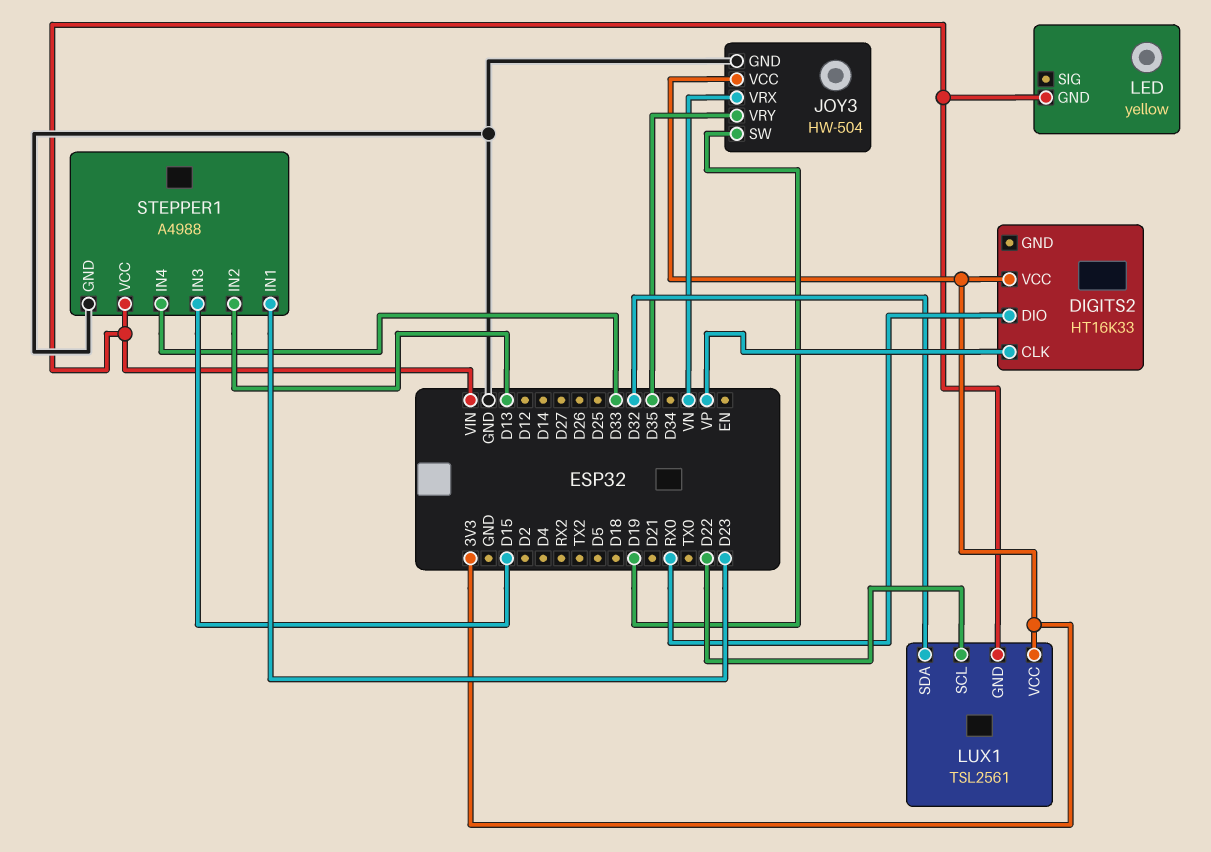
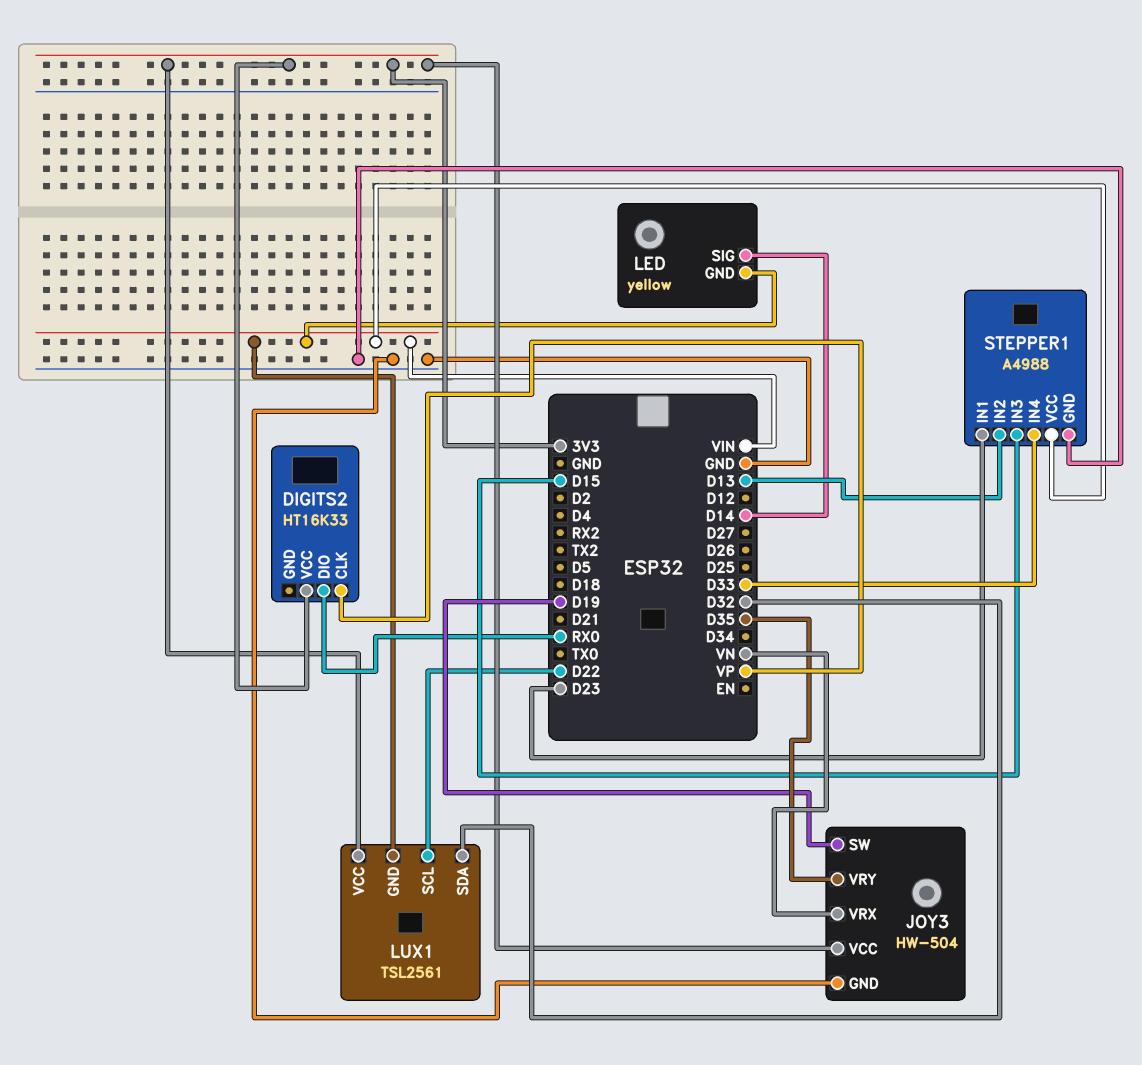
LED pin SIG: none -> D14

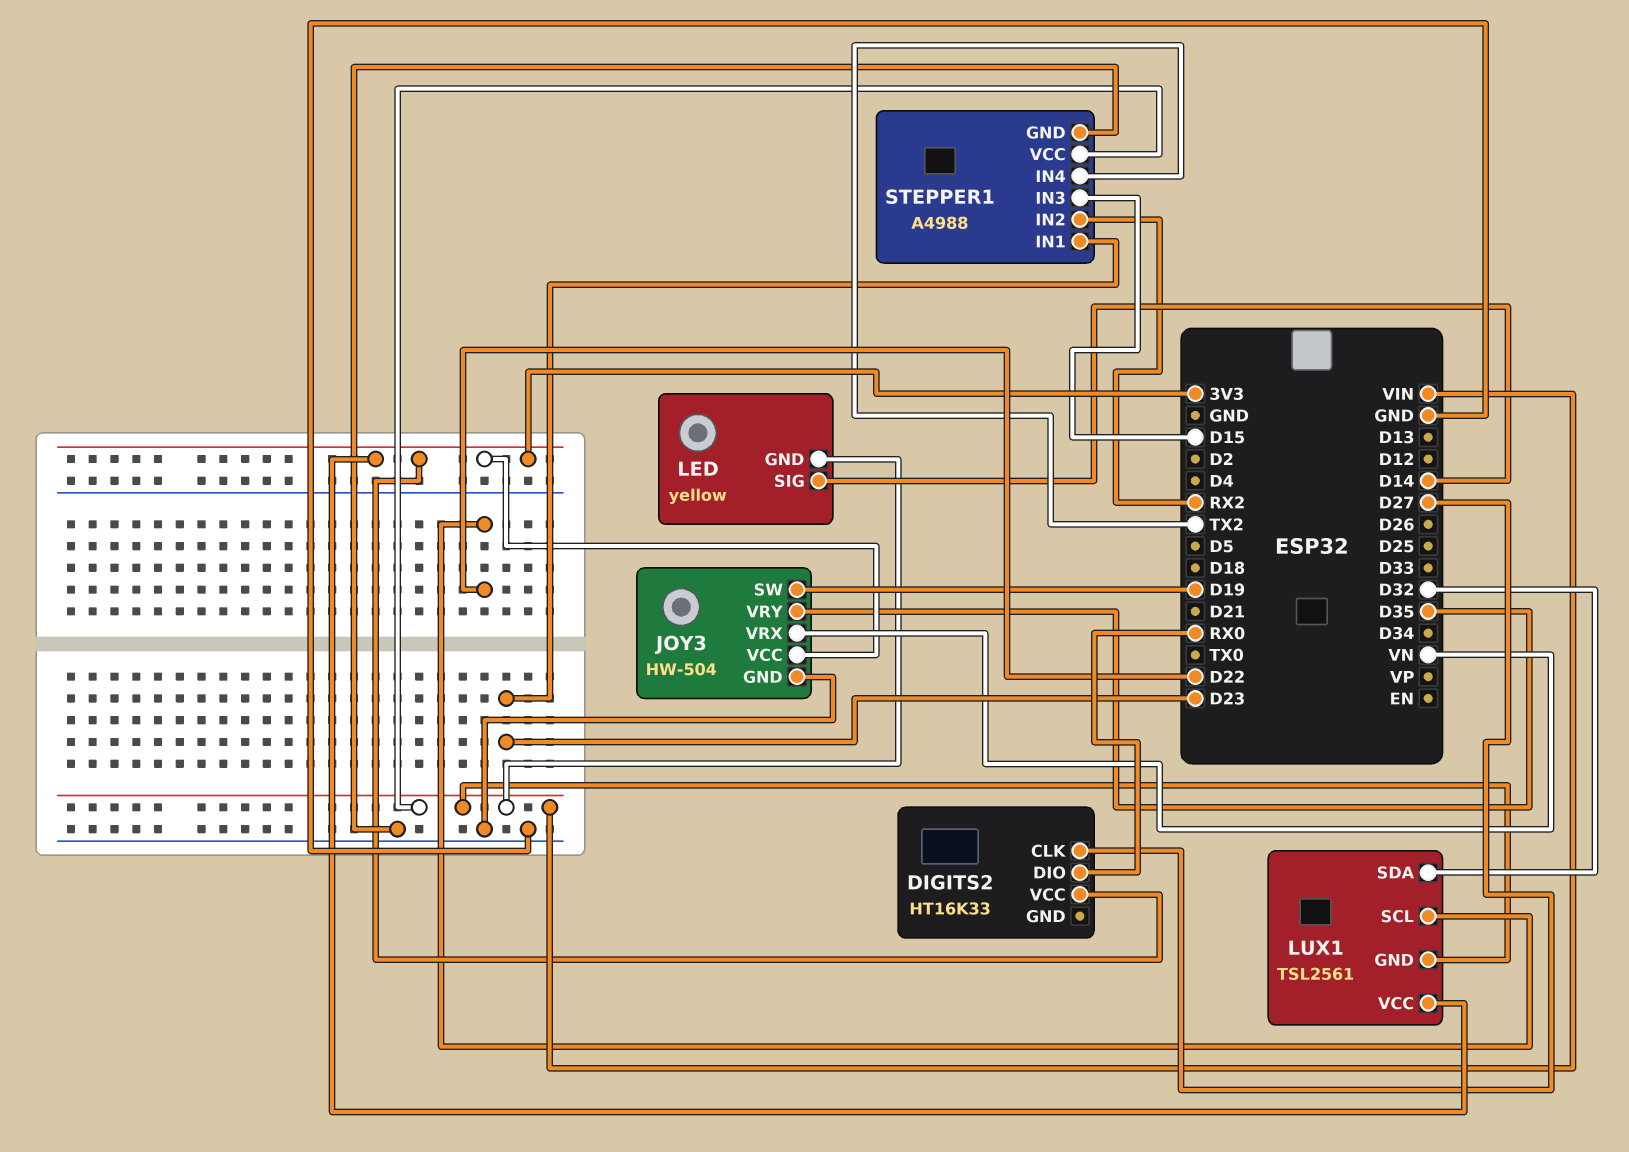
DIGITS2 pin CLK: VP -> D27
STEPPER1 pin IN2: D13 -> RX2
STEPPER1 pin IN4: D33 -> TX2

